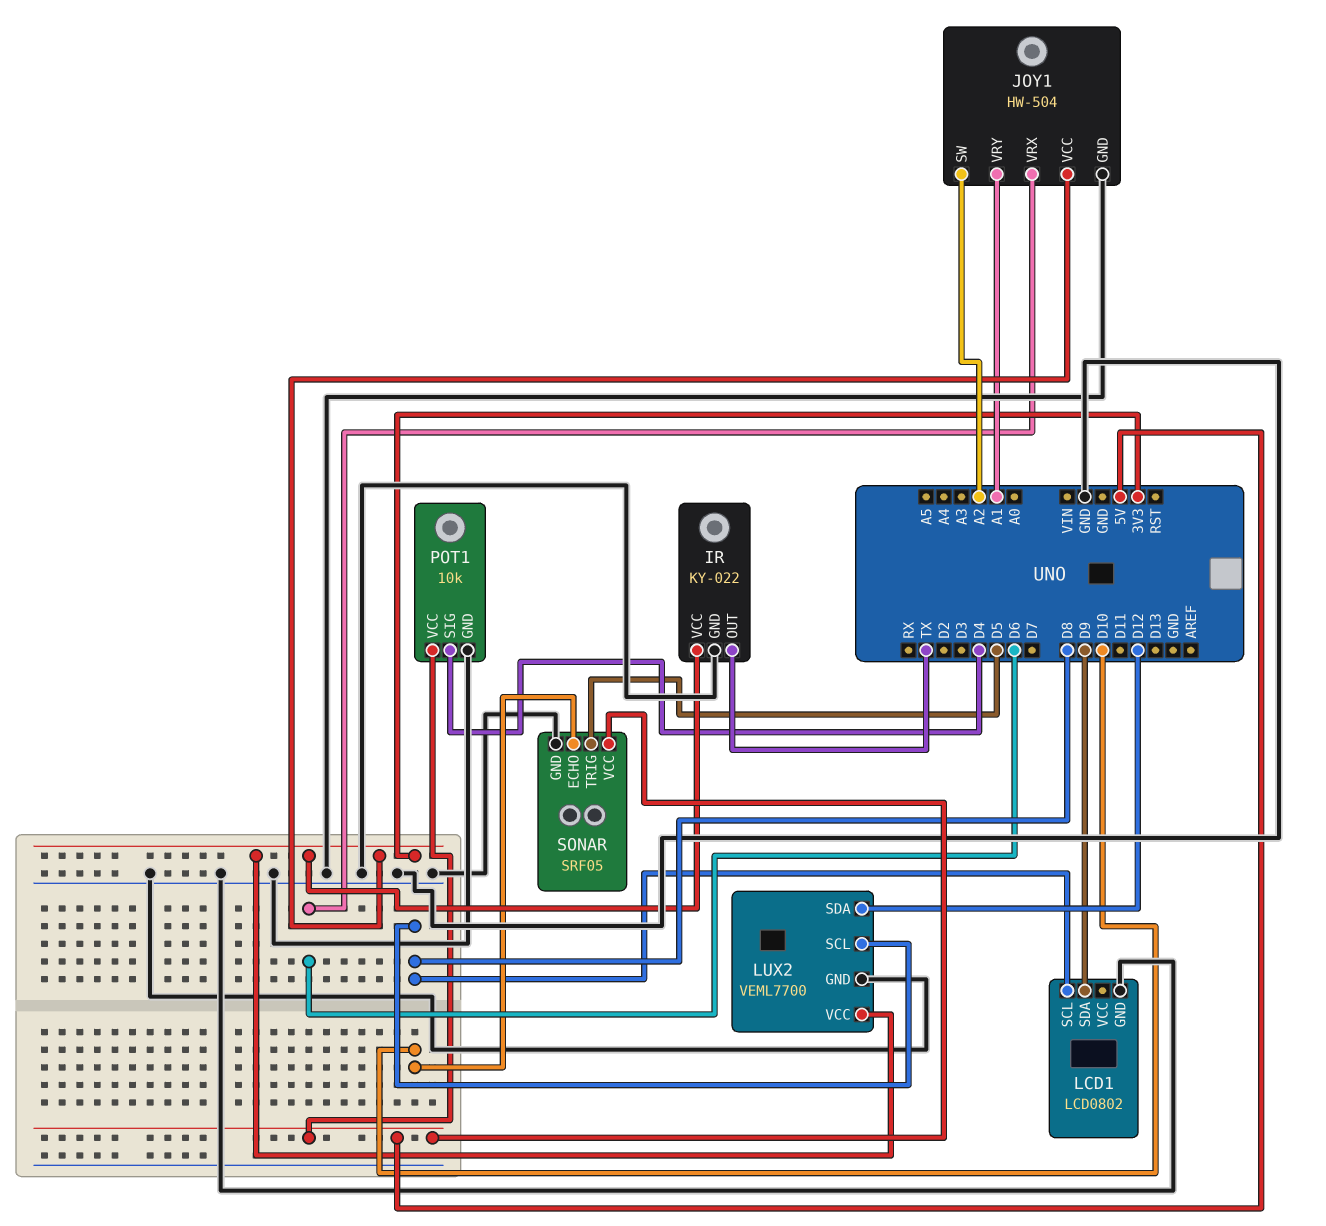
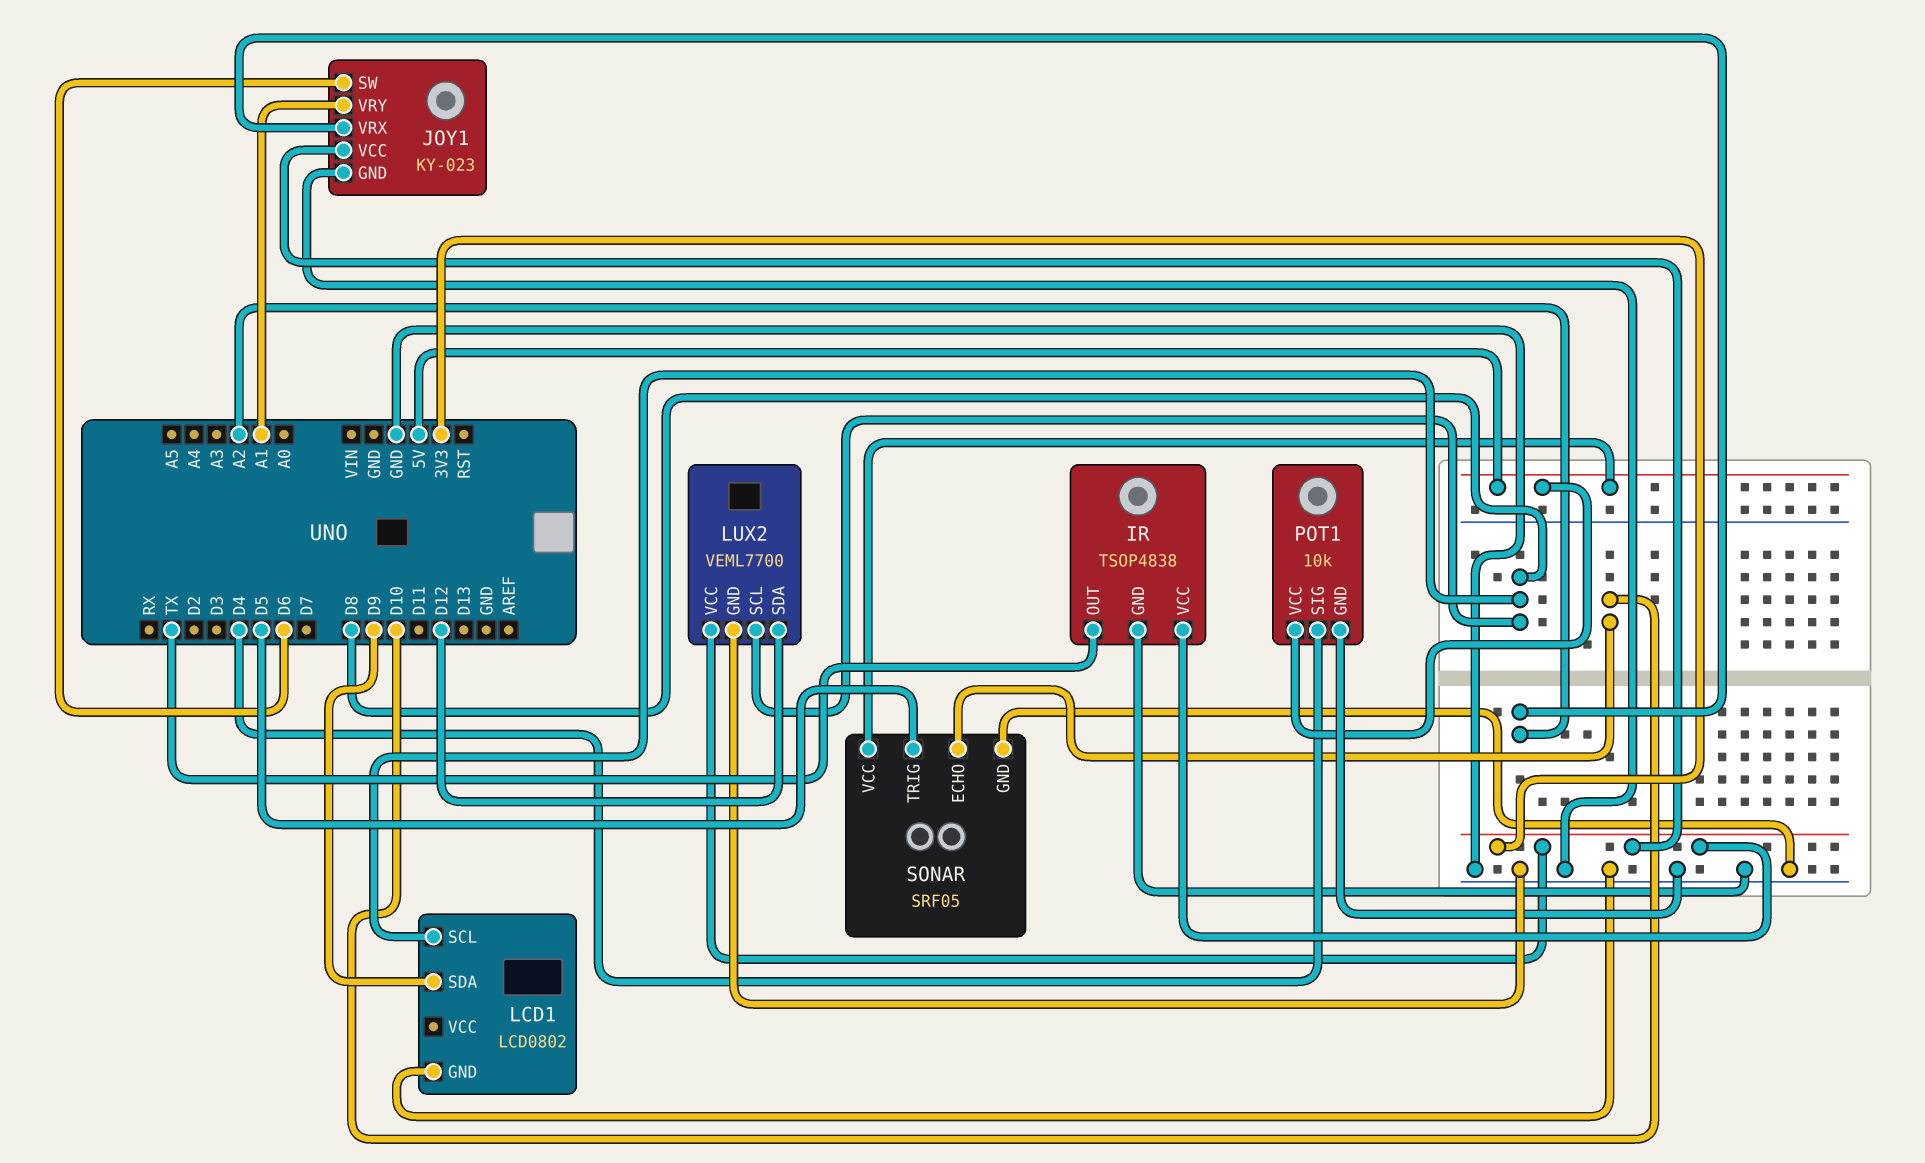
IR: KY-022 -> TSOP4838
JOY1: HW-504 -> KY-023
JOY1 pin SW: A2 -> D6
JOY1 pin VRX: D6 -> A2

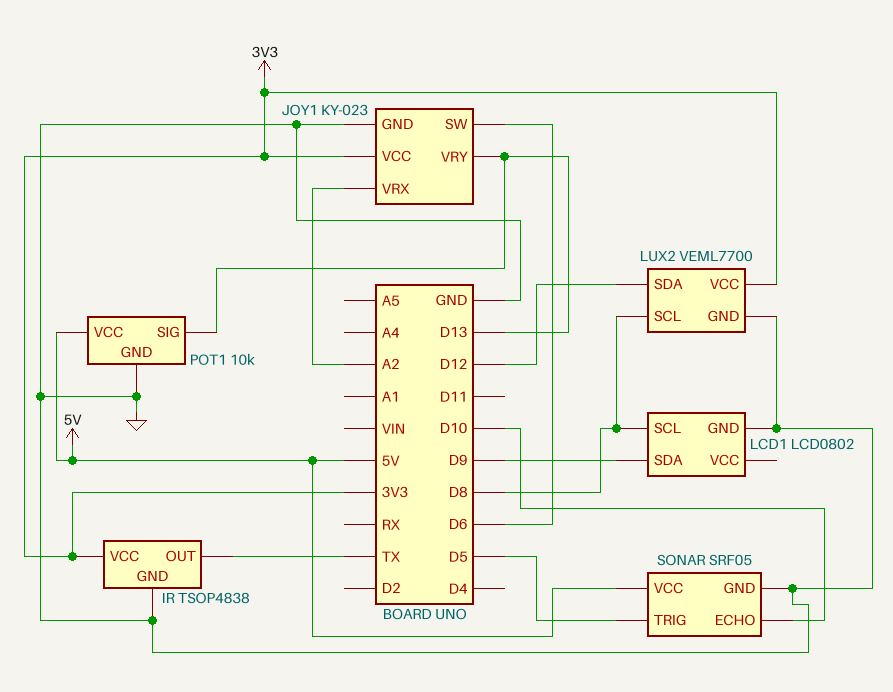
JOY1 pin VRY: A1 -> D13
POT1 pin SIG: D4 -> D13

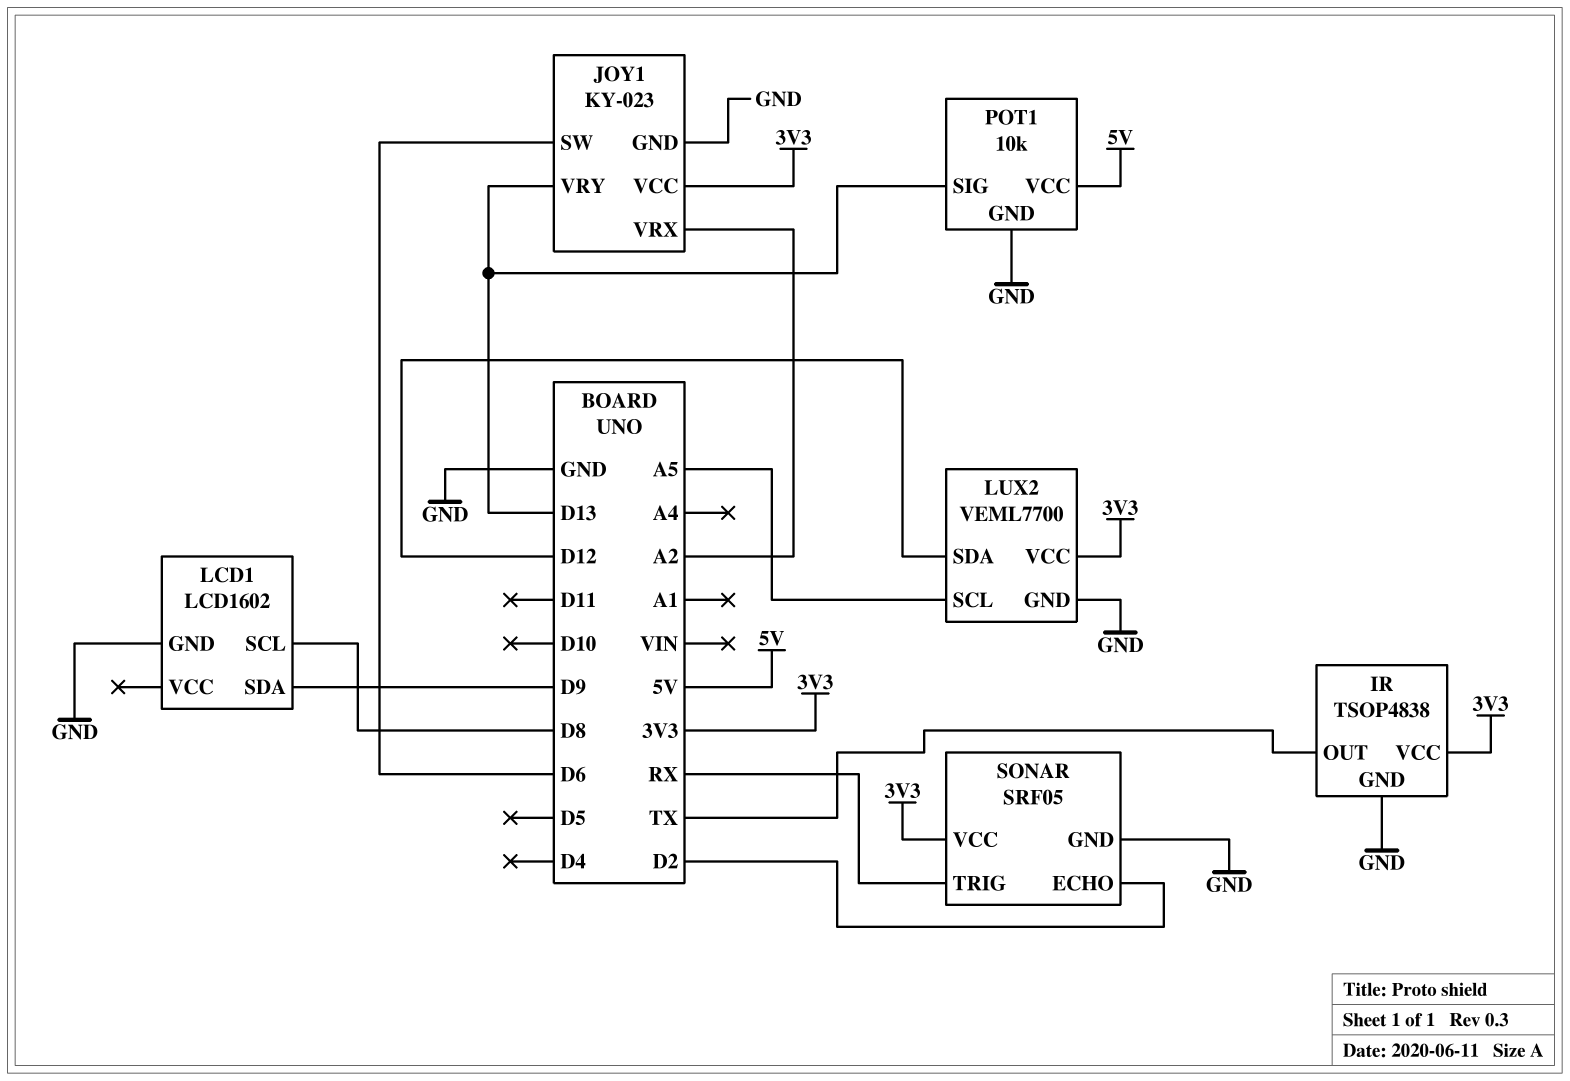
LCD1: LCD0802 -> LCD1602
LUX2 pin SCL: D8 -> A5
SONAR pin ECHO: D10 -> D2
SONAR pin TRIG: D5 -> RX
SONAR pin VCC: 5V -> 3V3

